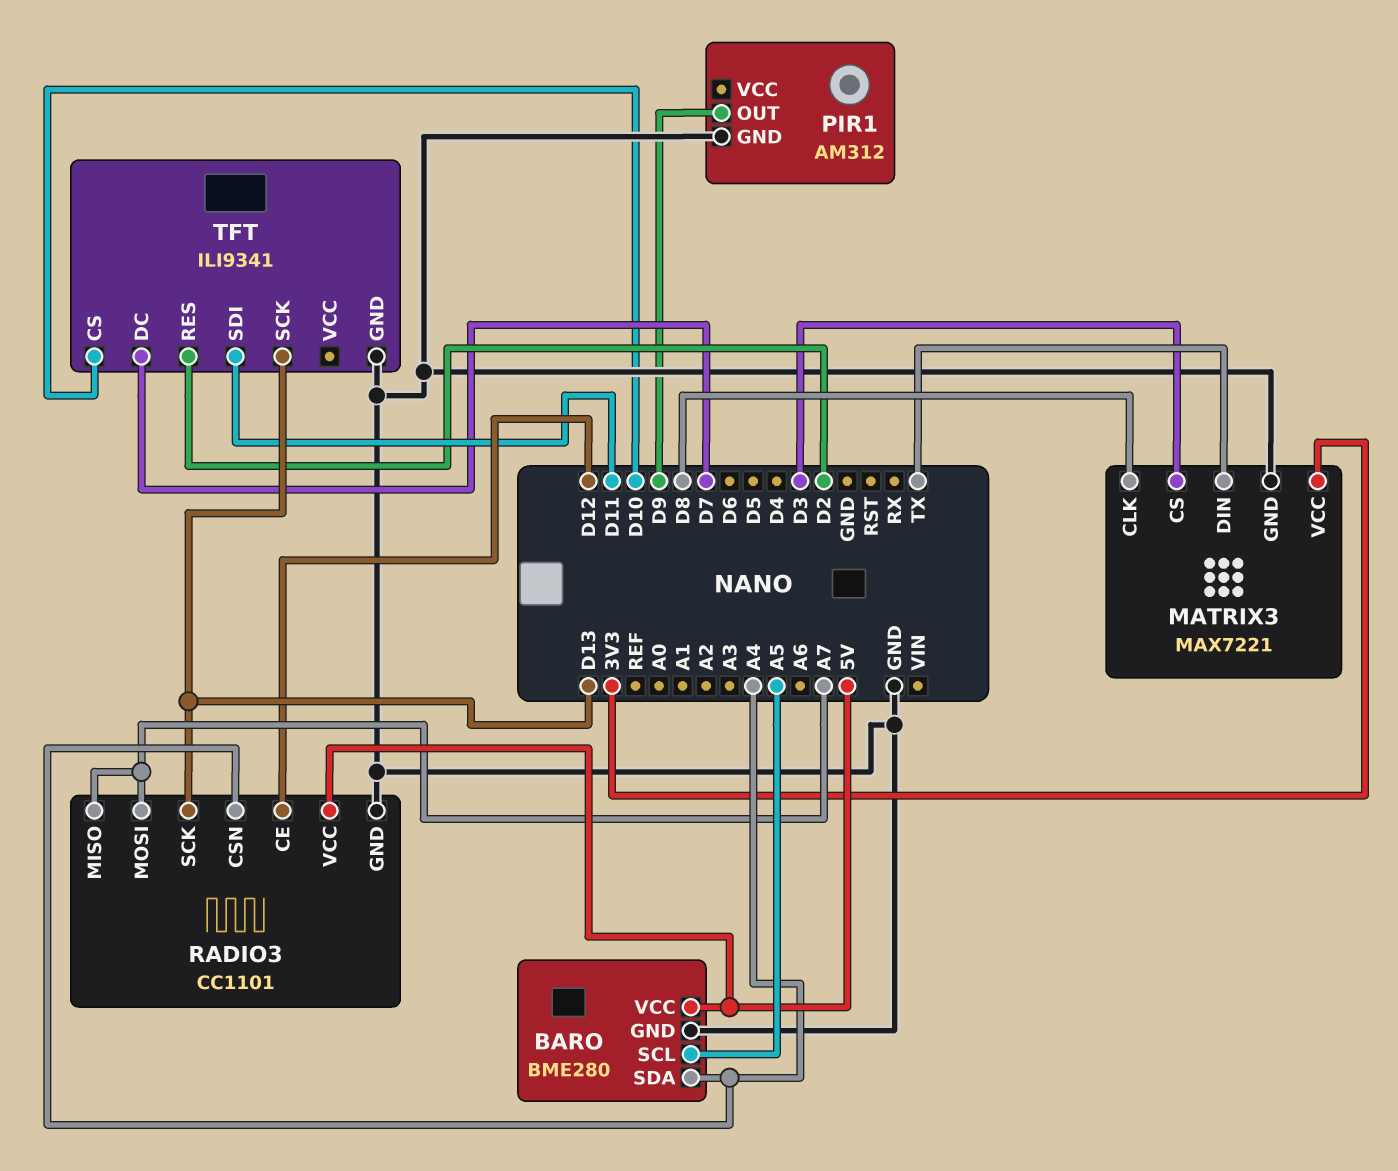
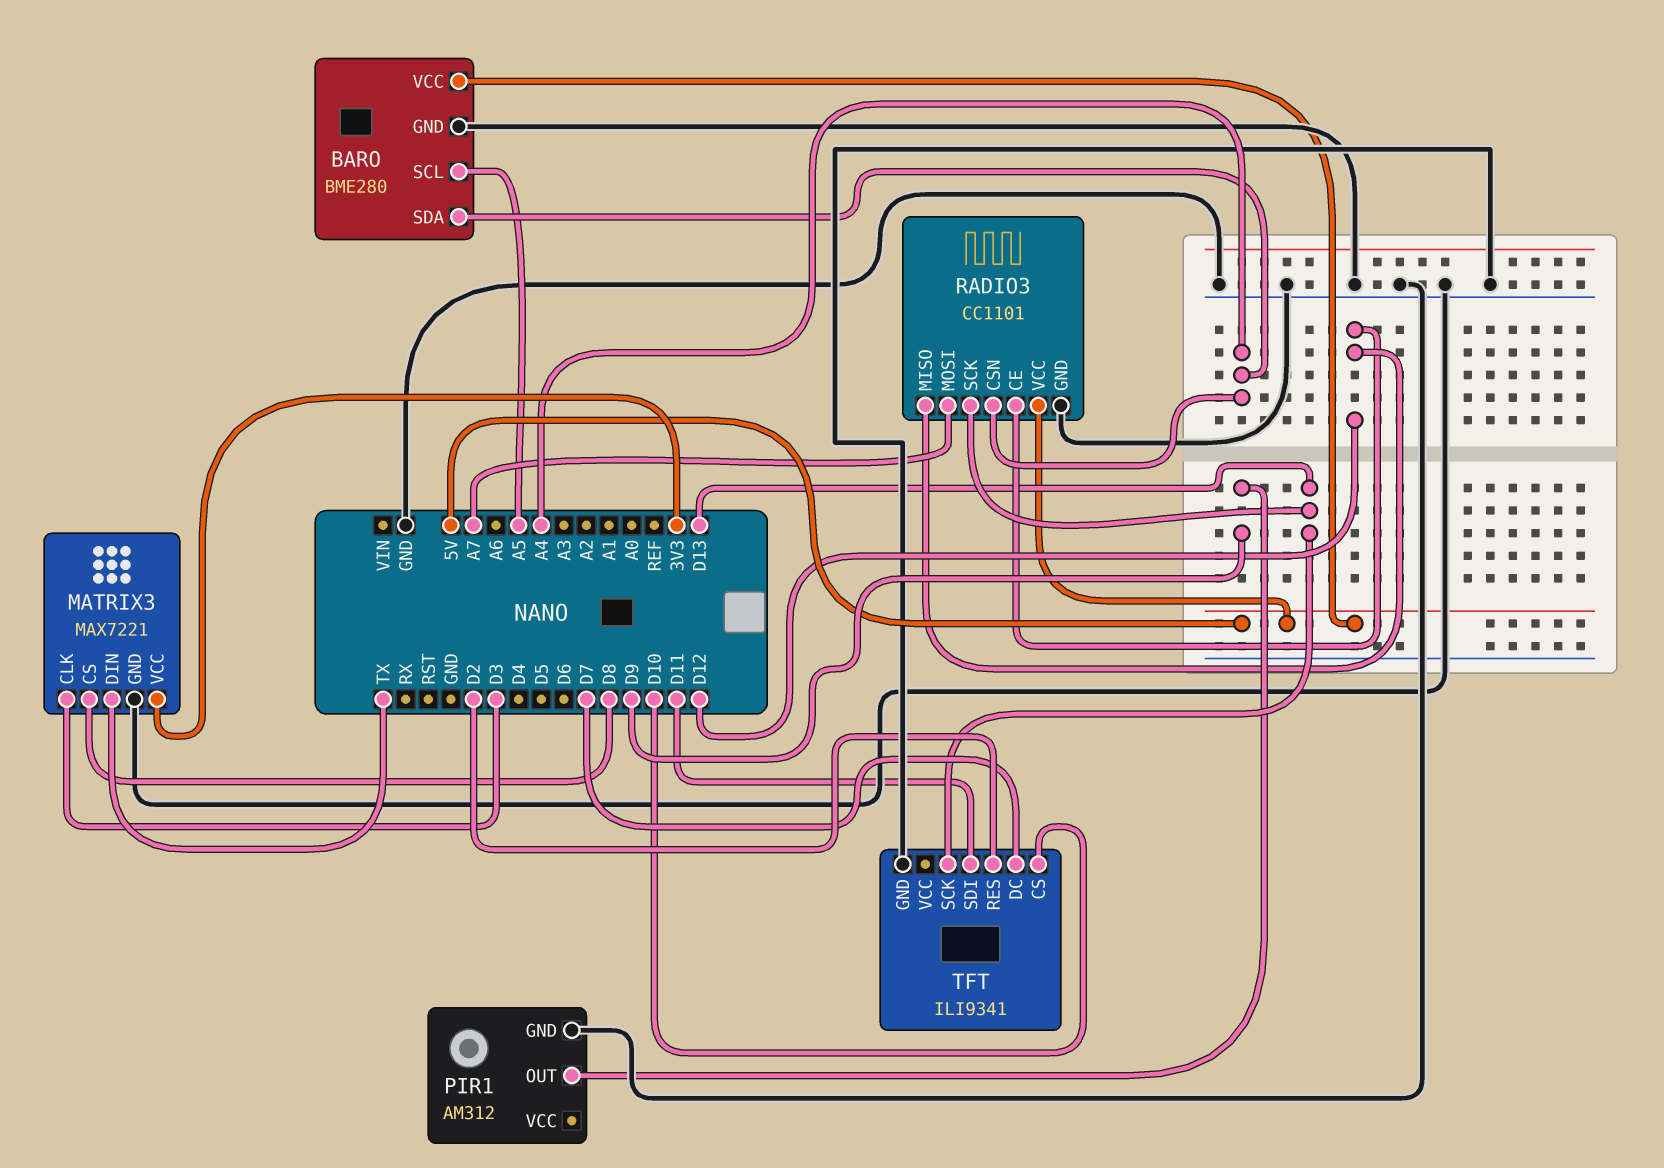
MATRIX3 pin CLK: D8 -> D3
MATRIX3 pin CS: D3 -> D8
RADIO3 pin MISO: A7 -> D12

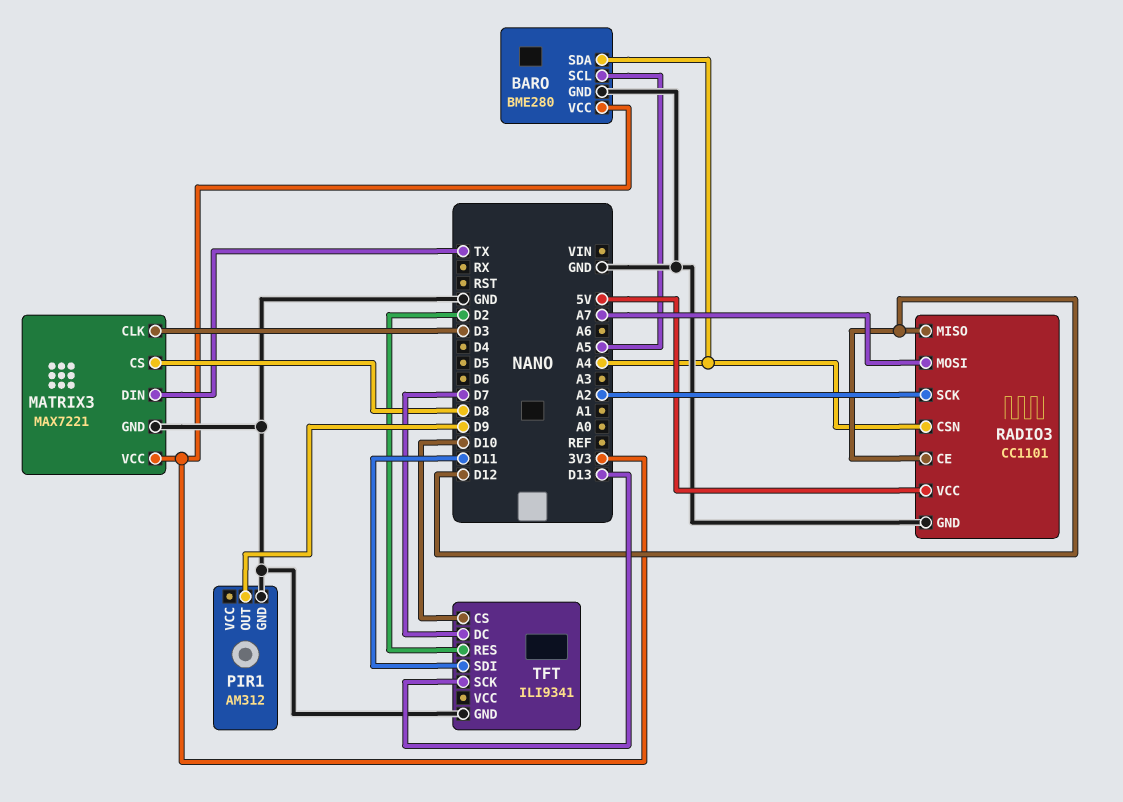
BARO pin VCC: 5V -> 3V3
RADIO3 pin SCK: D13 -> A2

